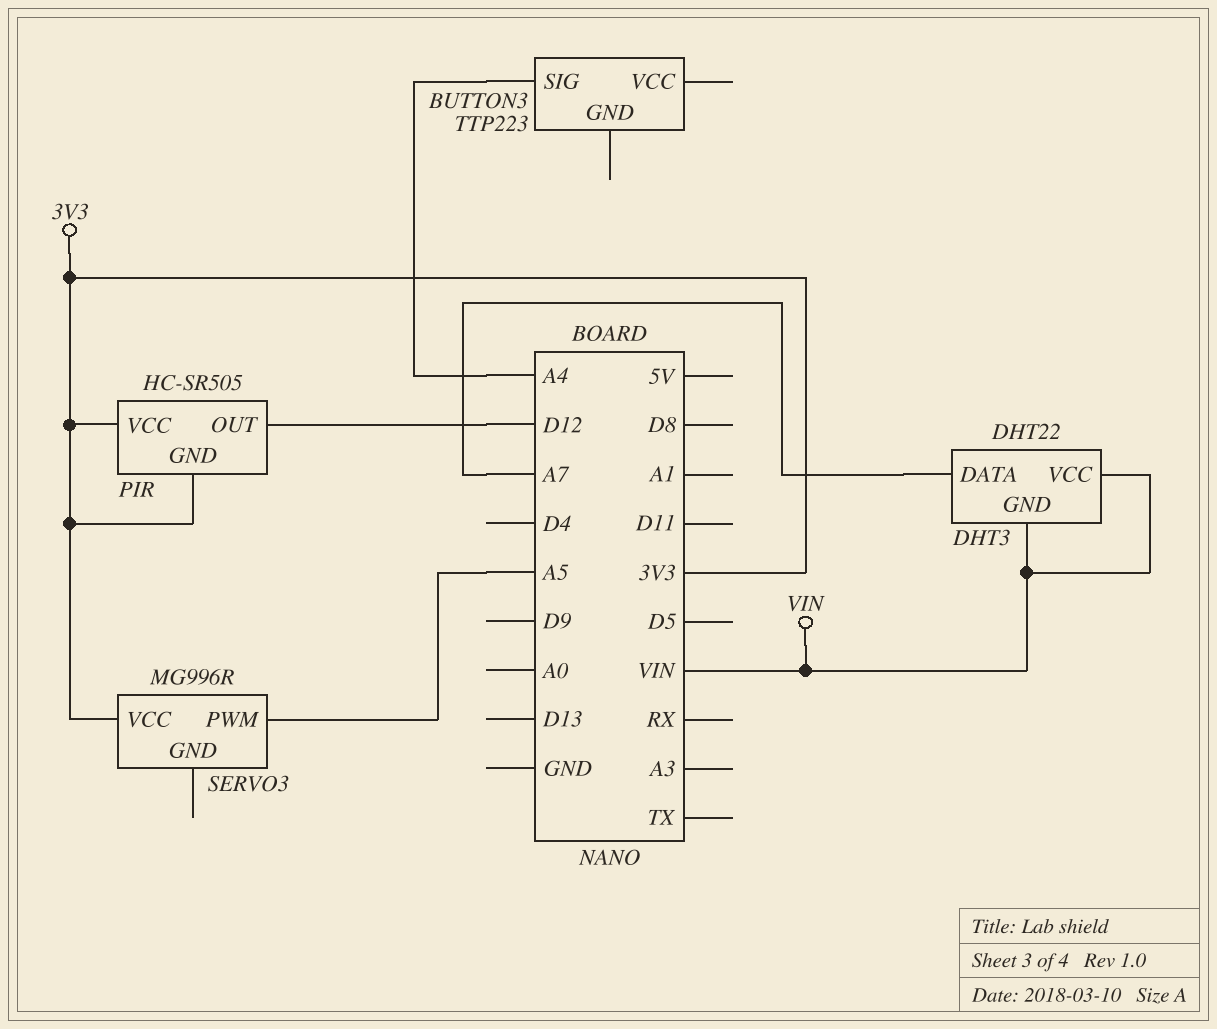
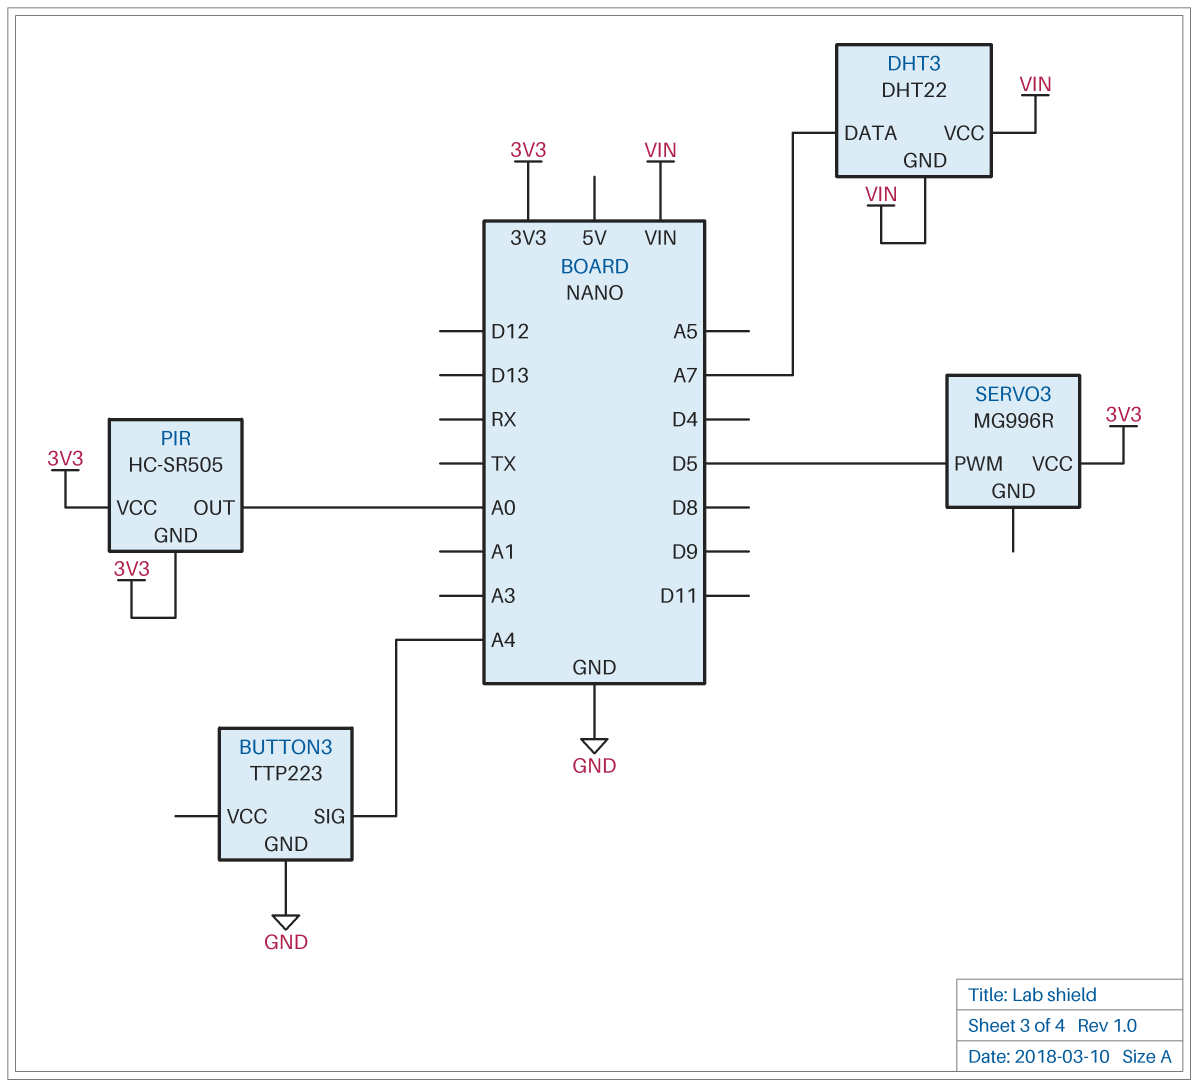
BUTTON3 pin GND: none -> GND
PIR pin OUT: D12 -> A0
SERVO3 pin PWM: A5 -> D5

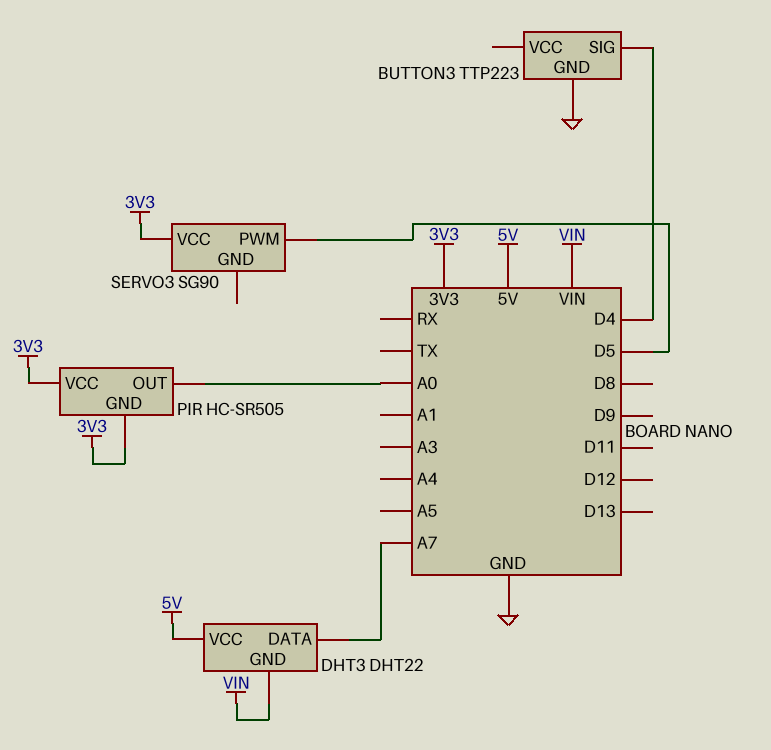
BUTTON3 pin SIG: A4 -> D4
DHT3 pin VCC: VIN -> 5V
SERVO3: MG996R -> SG90

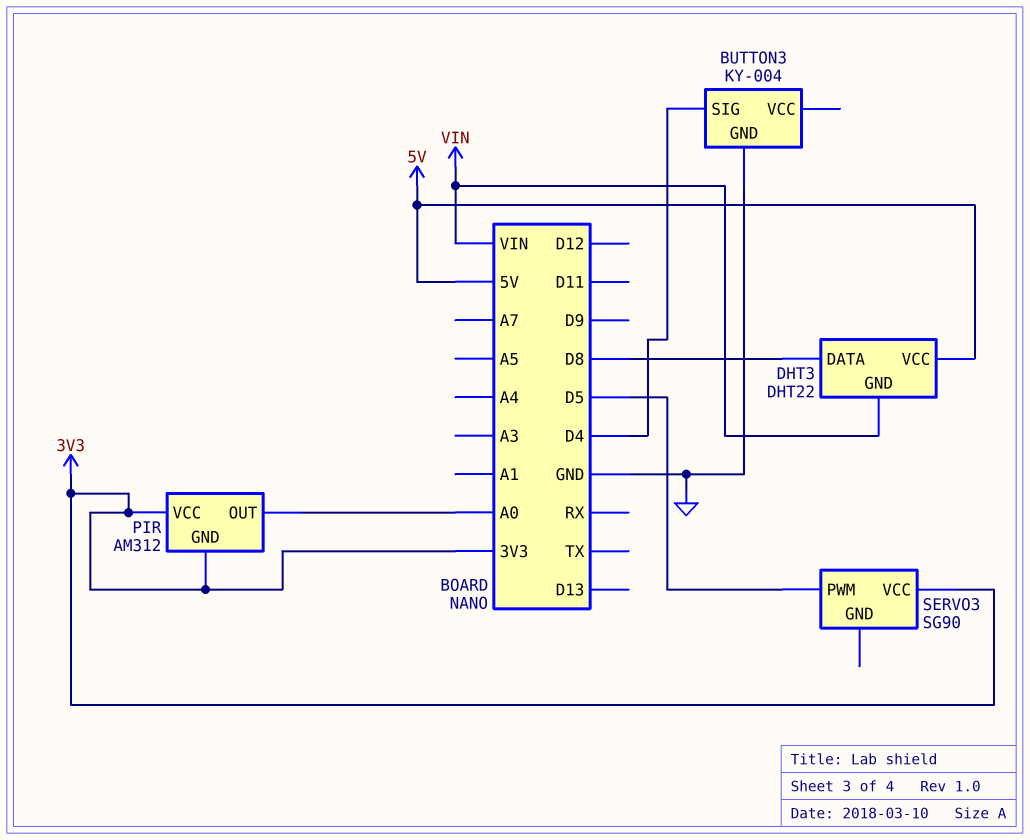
BUTTON3: TTP223 -> KY-004
DHT3 pin DATA: A7 -> D8
PIR: HC-SR505 -> AM312

